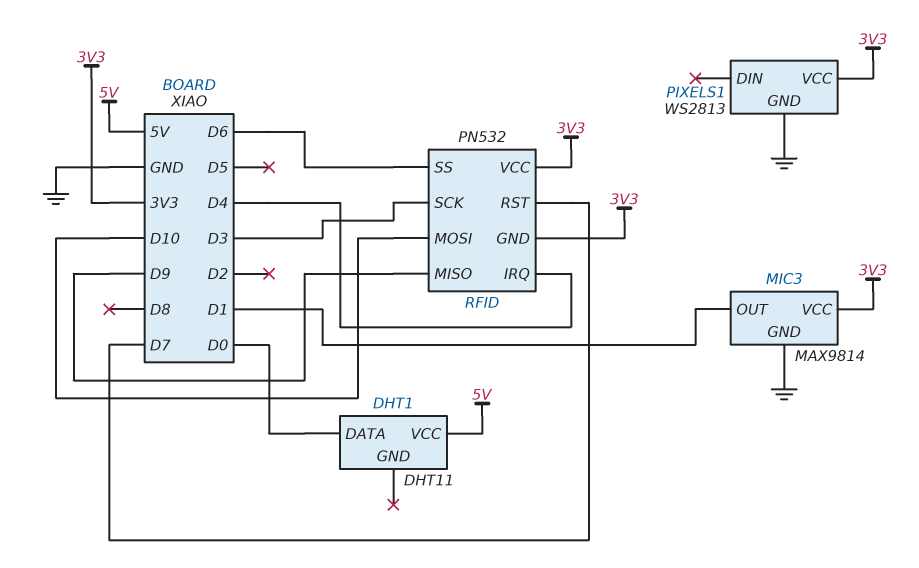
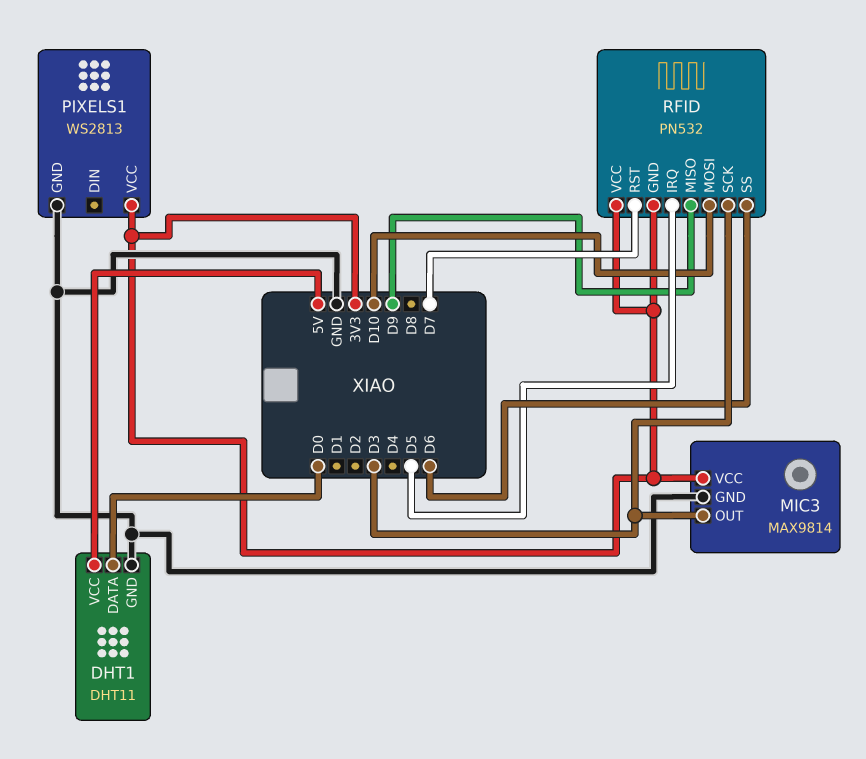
DHT1 pin GND: none -> GND
MIC3 pin OUT: D1 -> D3
RFID pin IRQ: D4 -> D5

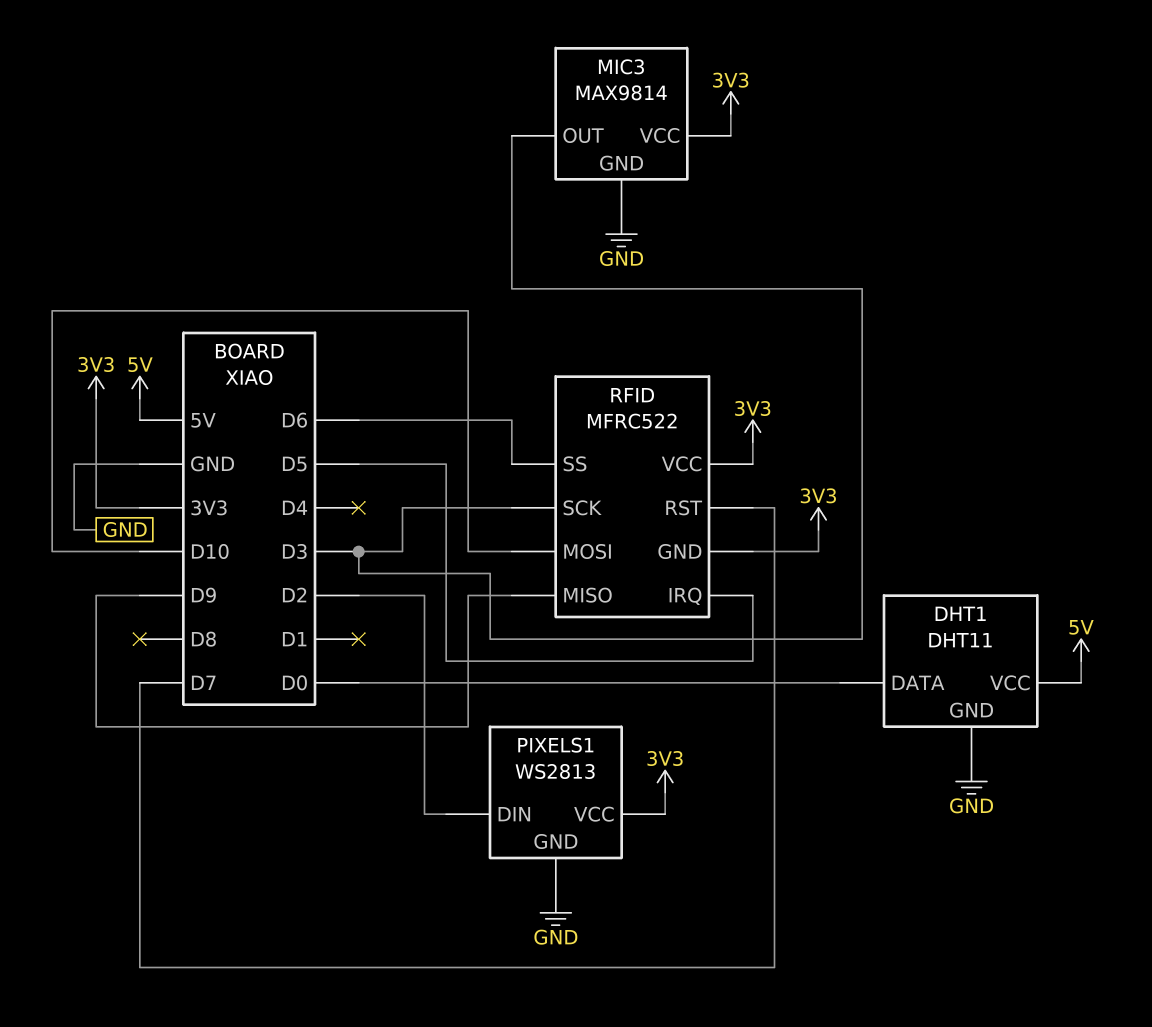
PIXELS1 pin DIN: none -> D2
RFID: PN532 -> MFRC522

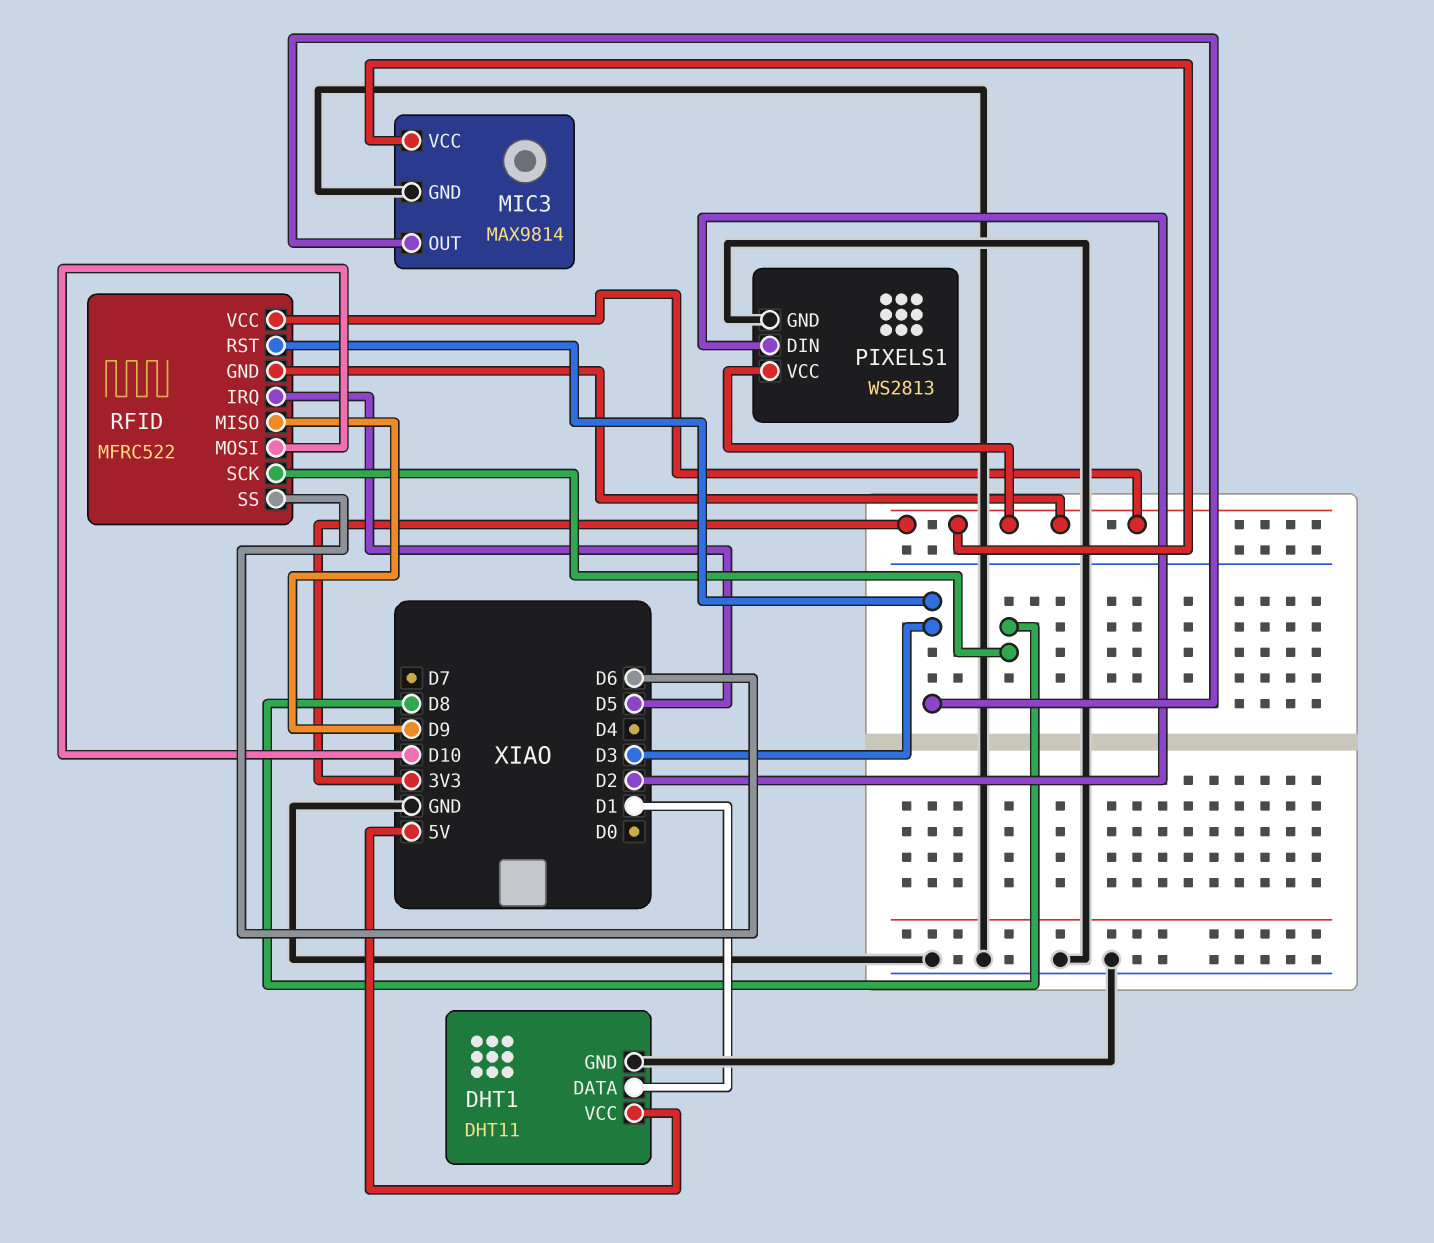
DHT1 pin DATA: D0 -> D1
RFID pin RST: D7 -> D3
RFID pin SCK: D3 -> D8

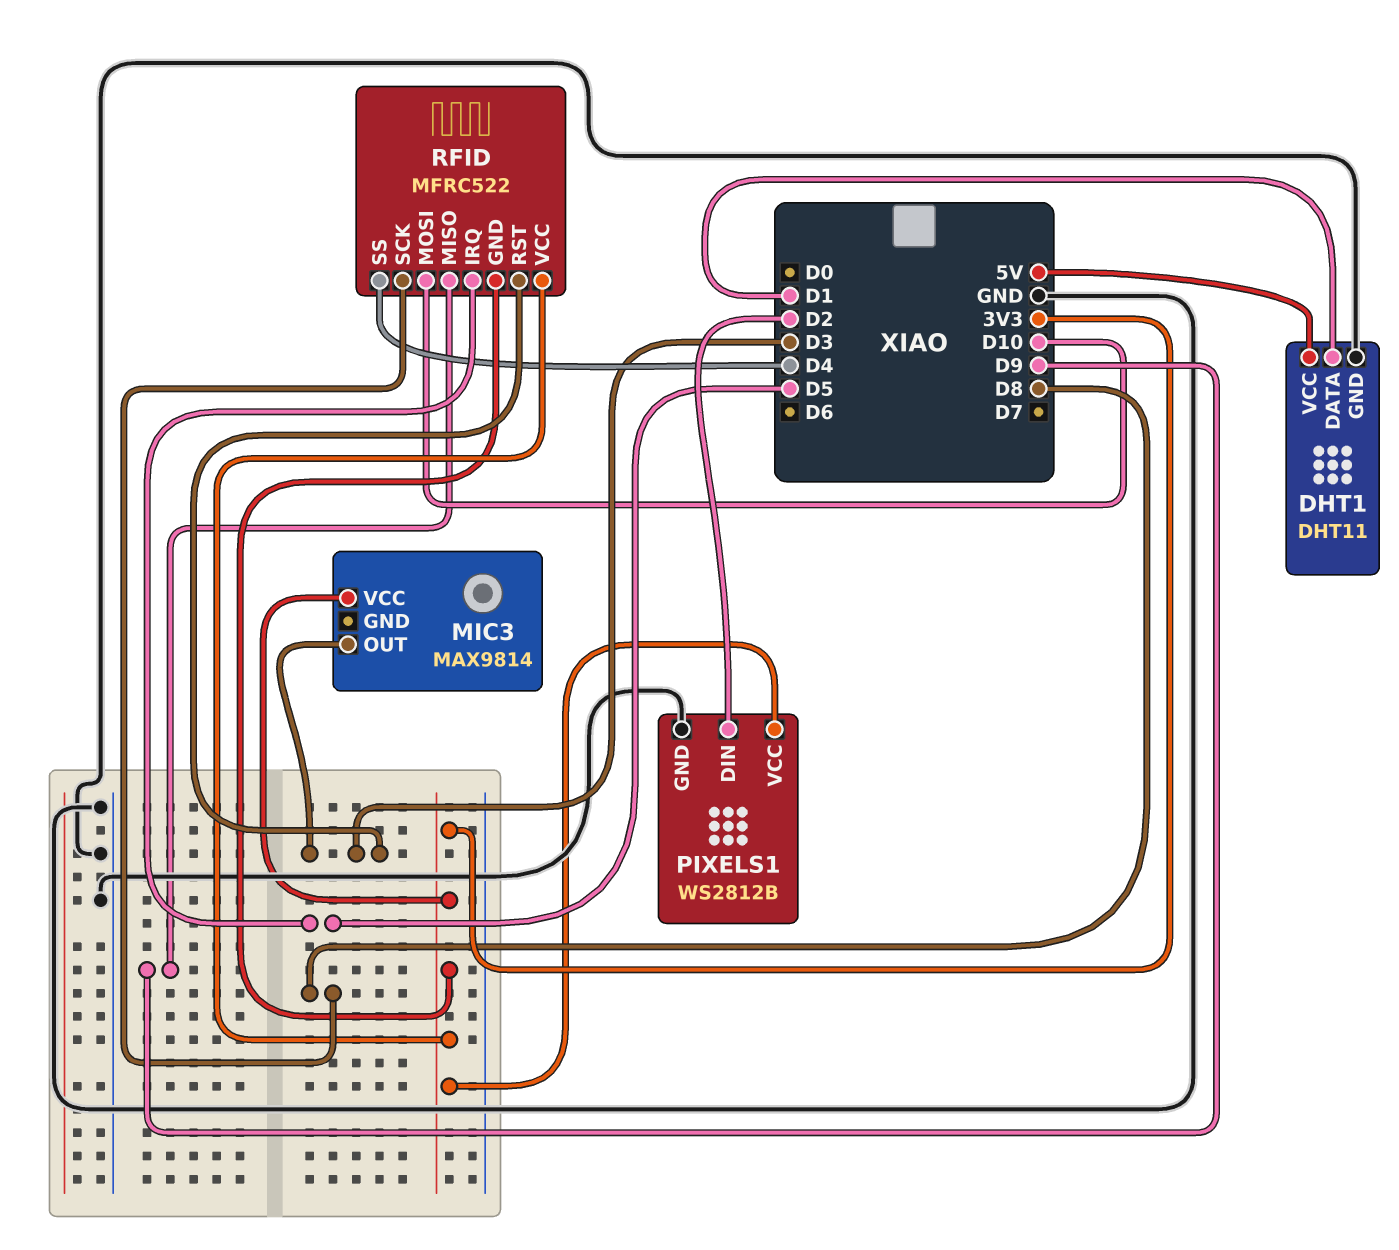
MIC3 pin GND: GND -> none
PIXELS1: WS2813 -> WS2812B
RFID pin SS: D6 -> D4

